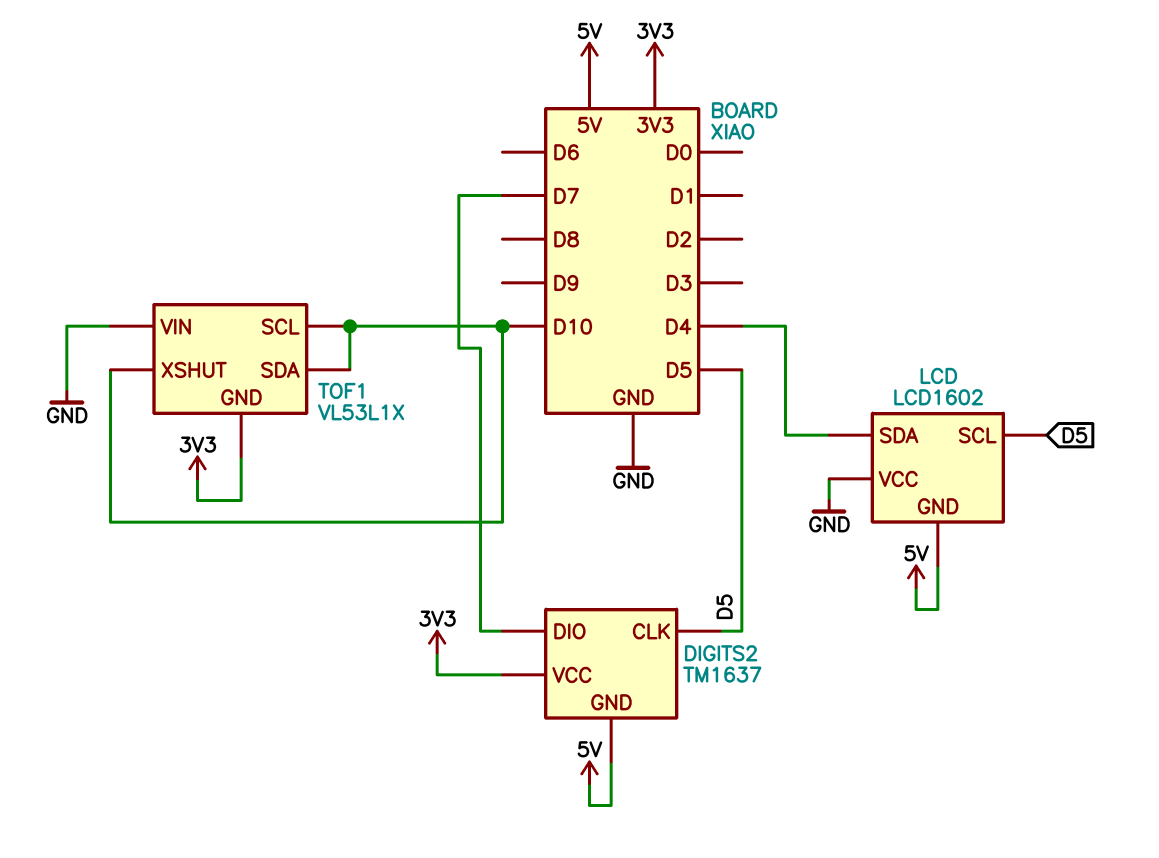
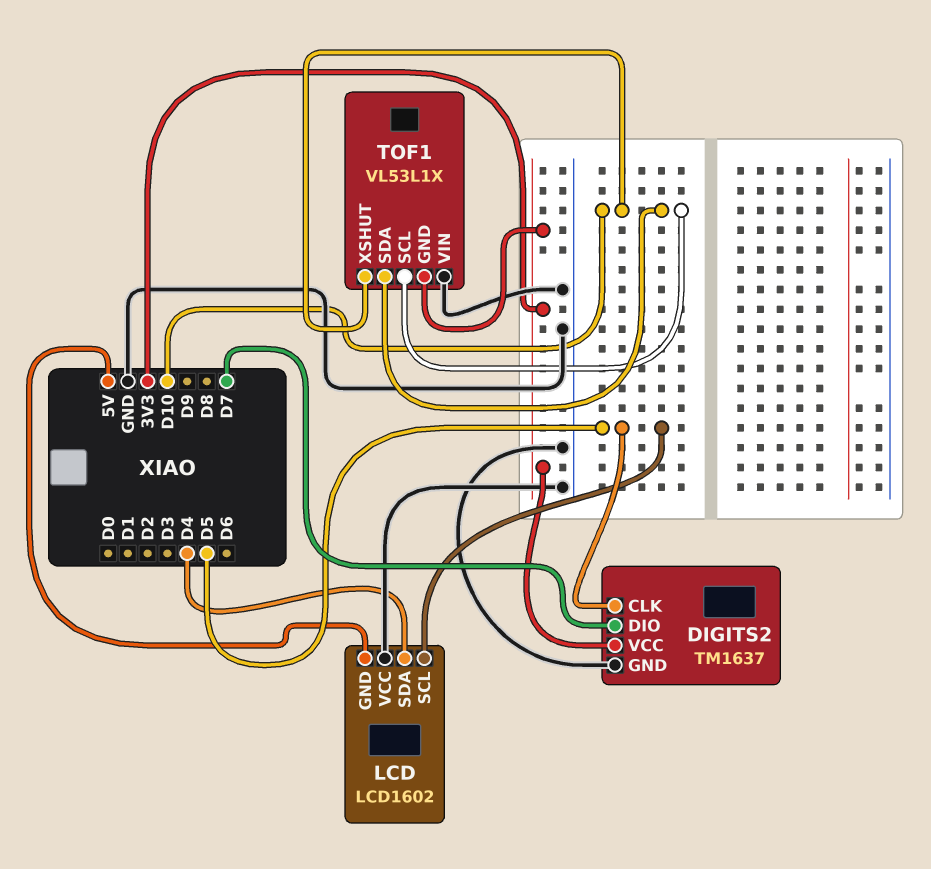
DIGITS2 pin GND: 5V -> GND

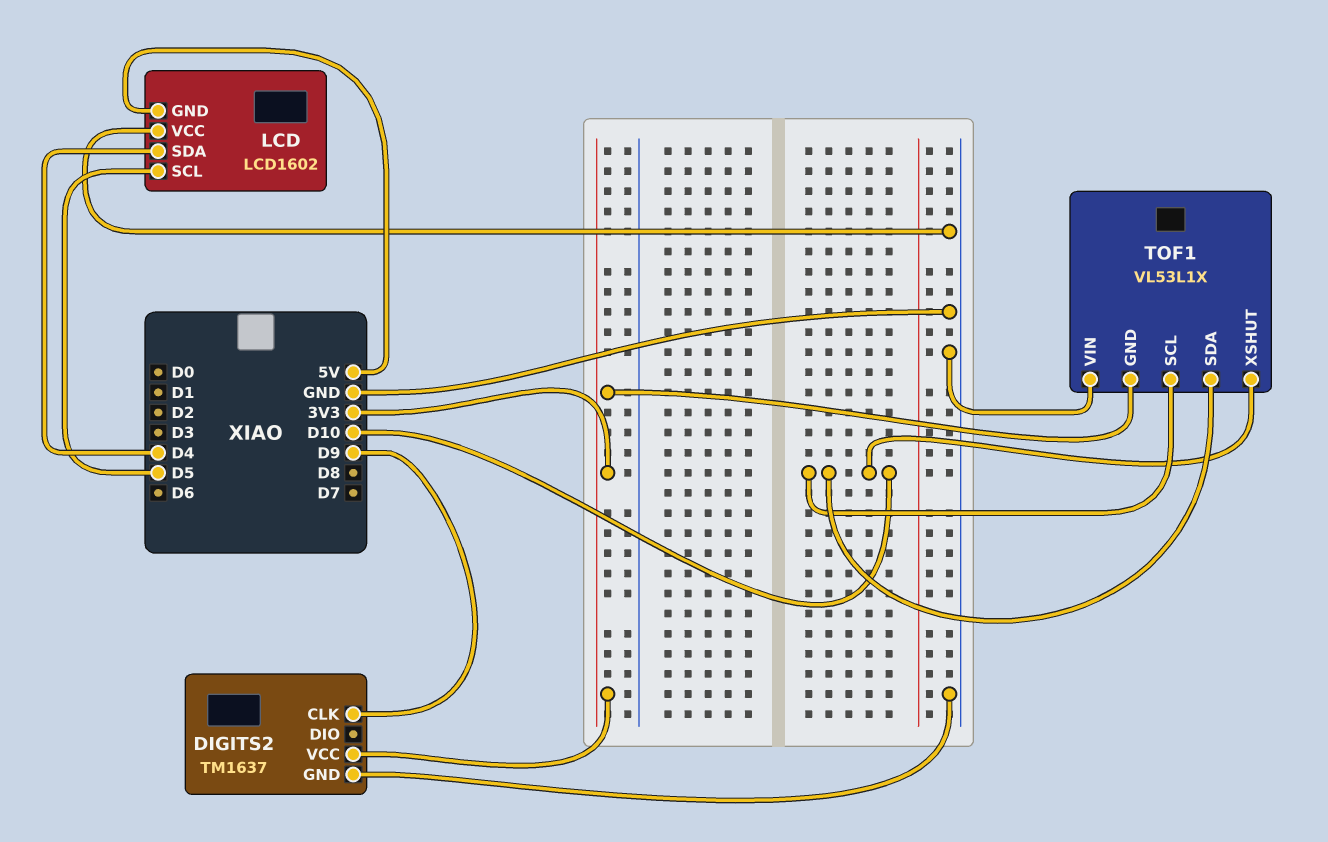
DIGITS2 pin CLK: D5 -> D9
DIGITS2 pin DIO: D7 -> none

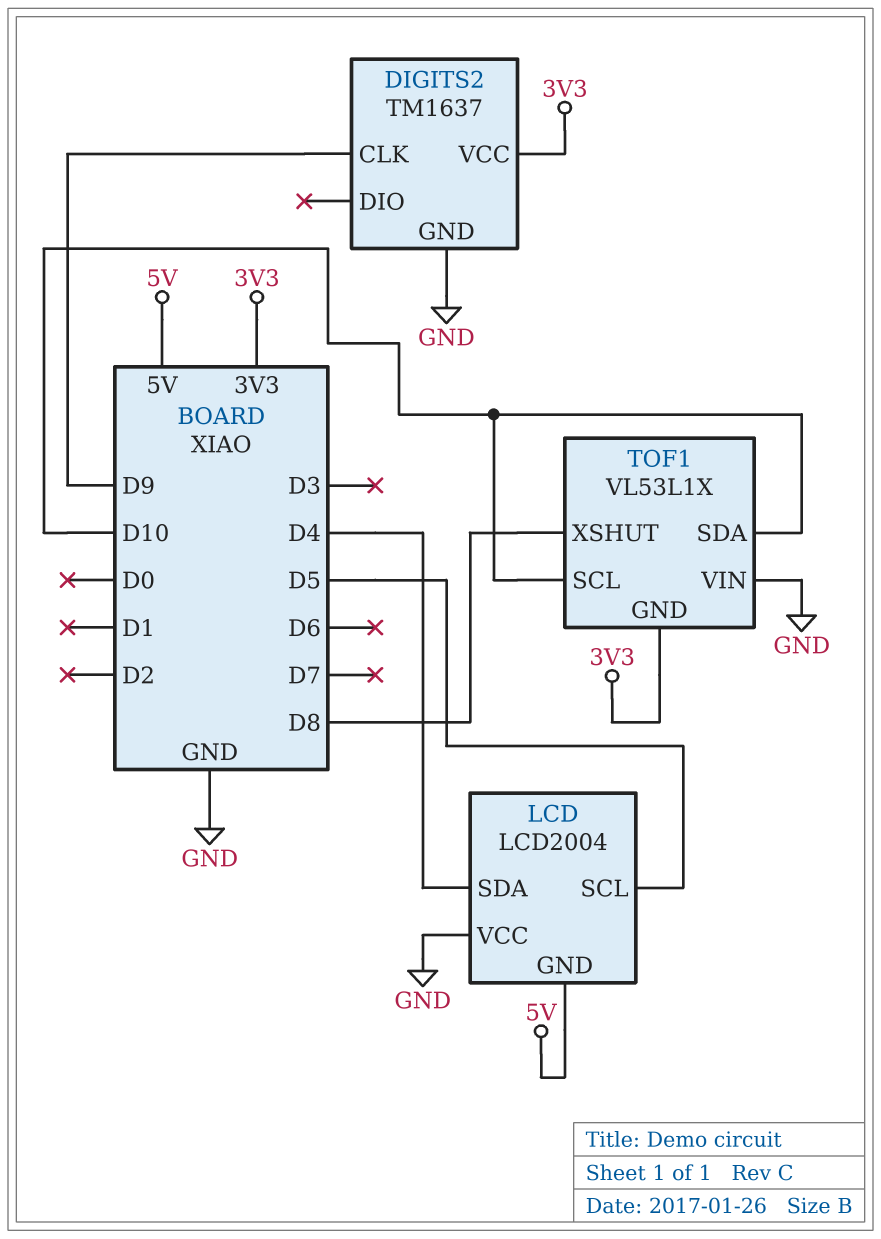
LCD: LCD1602 -> LCD2004
TOF1 pin XSHUT: D10 -> D8

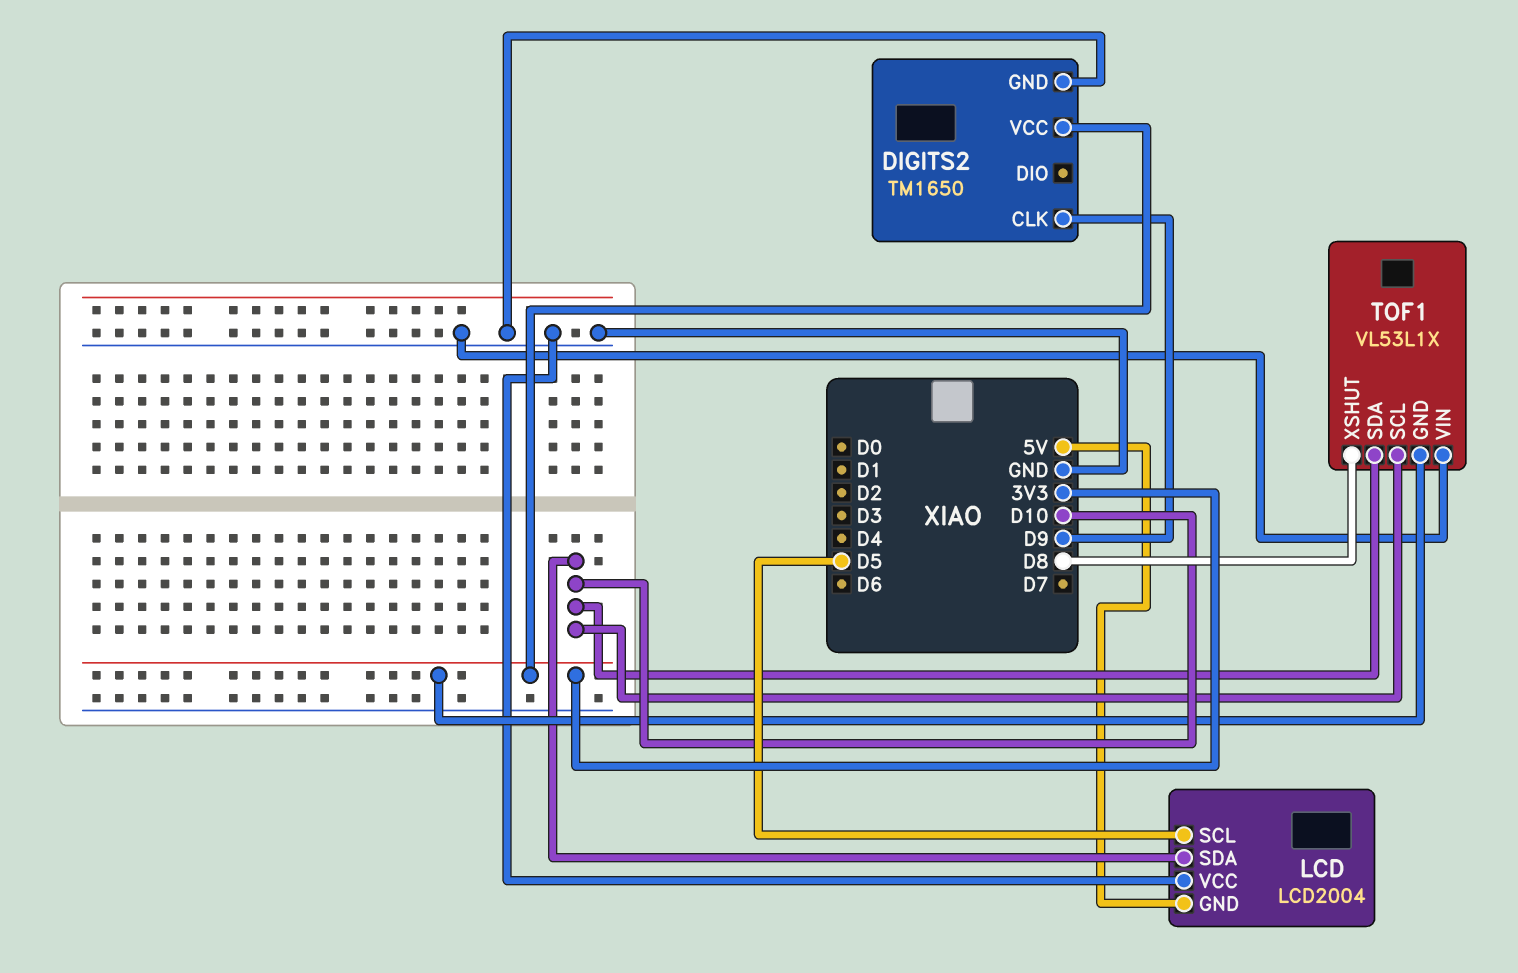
DIGITS2: TM1637 -> TM1650
LCD pin SDA: D4 -> D10

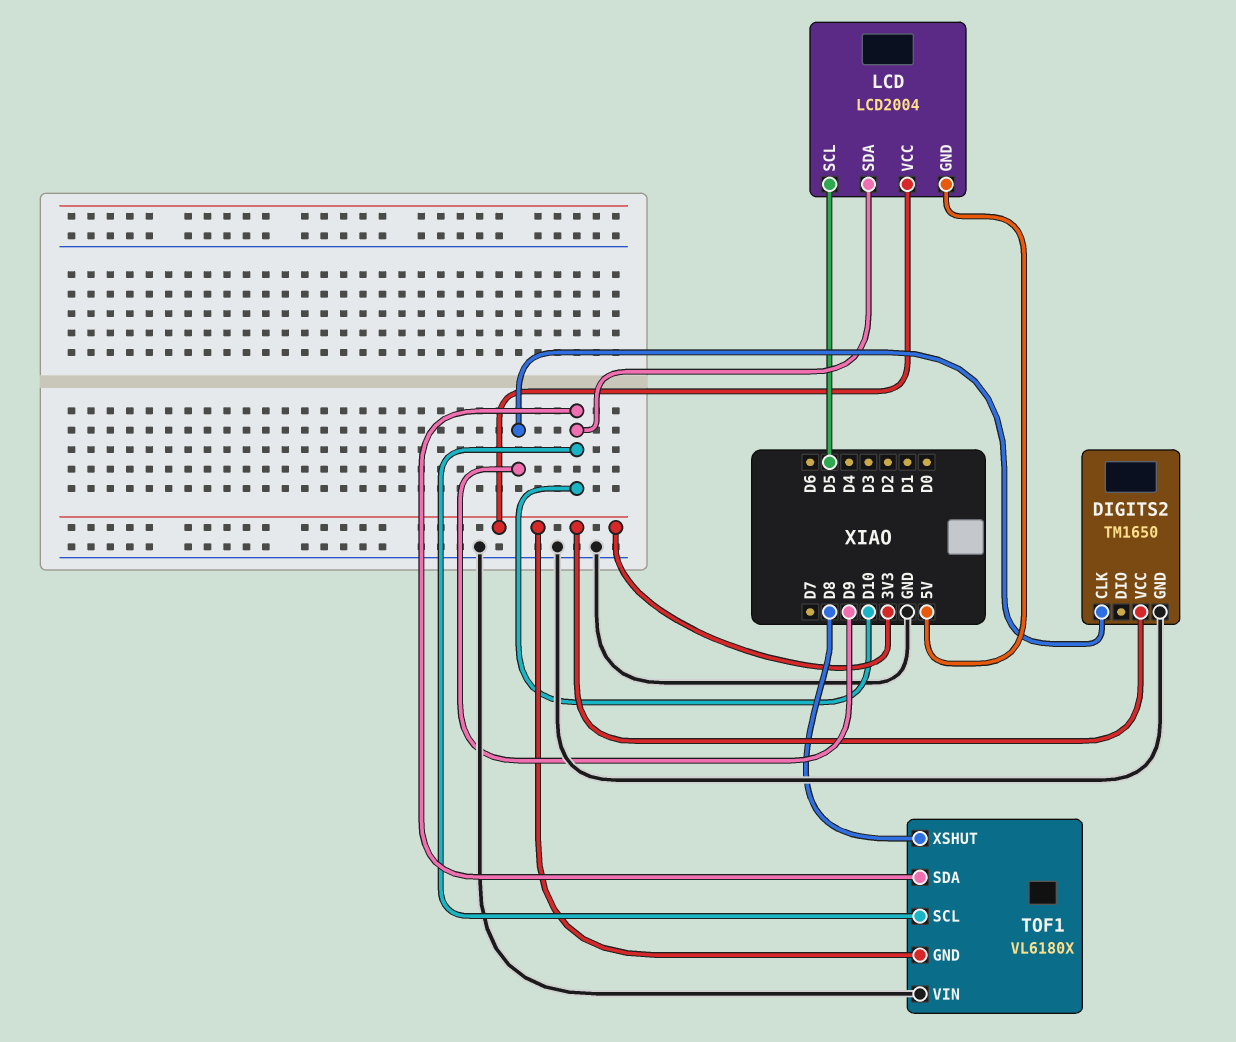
LCD pin VCC: GND -> 3V3
TOF1: VL53L1X -> VL6180X

